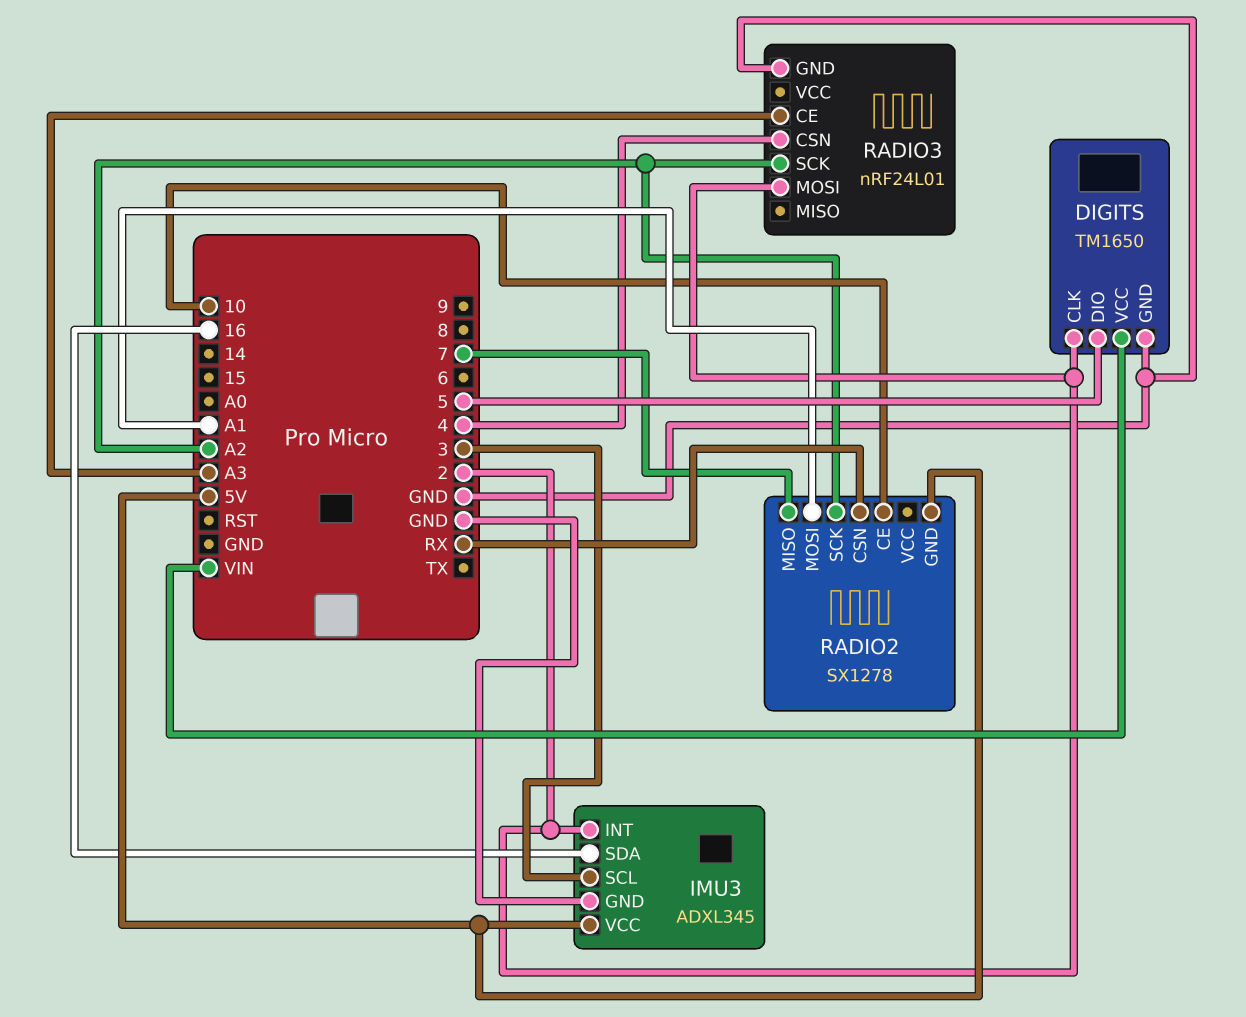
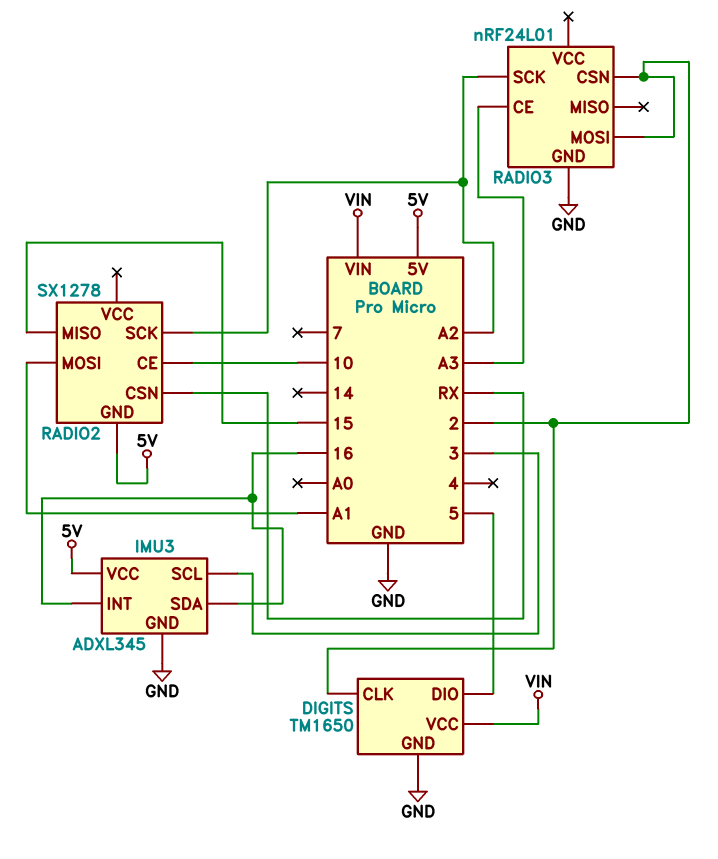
IMU3 pin INT: 2 -> 16
RADIO2 pin MISO: 7 -> 15
RADIO3 pin CSN: 4 -> 2

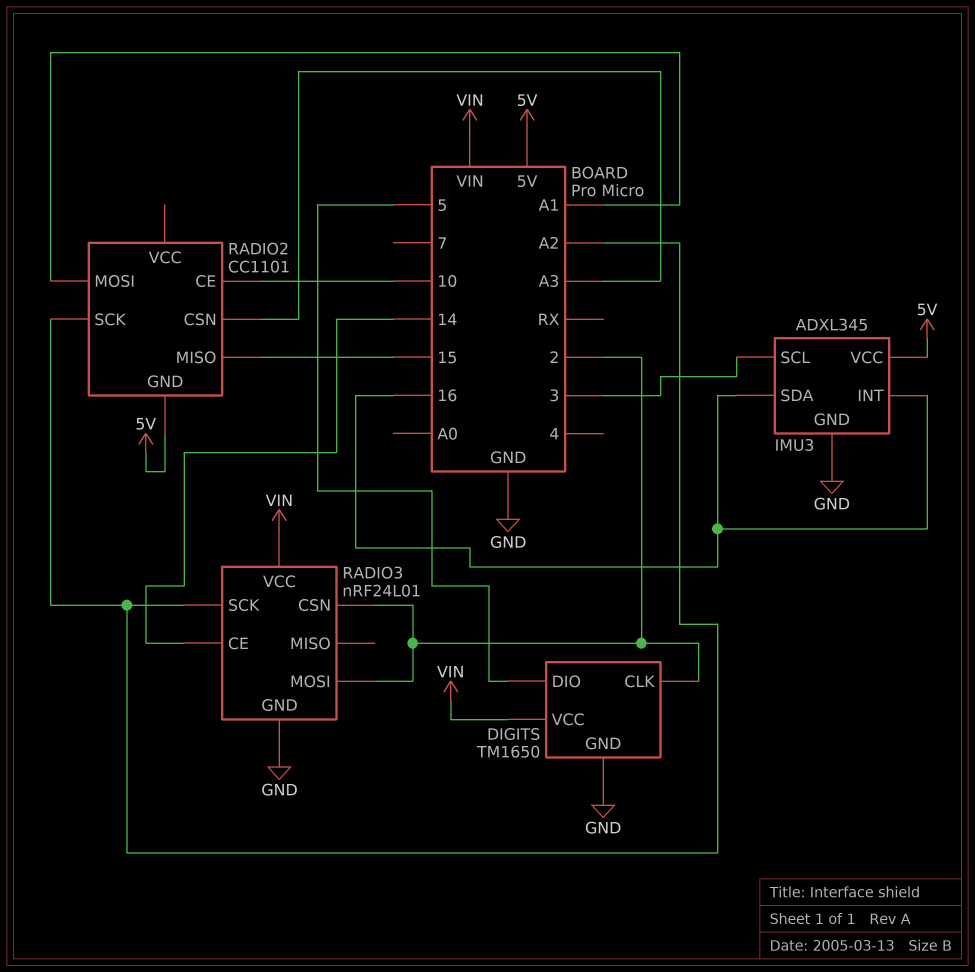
RADIO2: SX1278 -> CC1101
RADIO2 pin CSN: RX -> A3
RADIO3 pin CE: A3 -> 14
RADIO3 pin VCC: none -> VIN

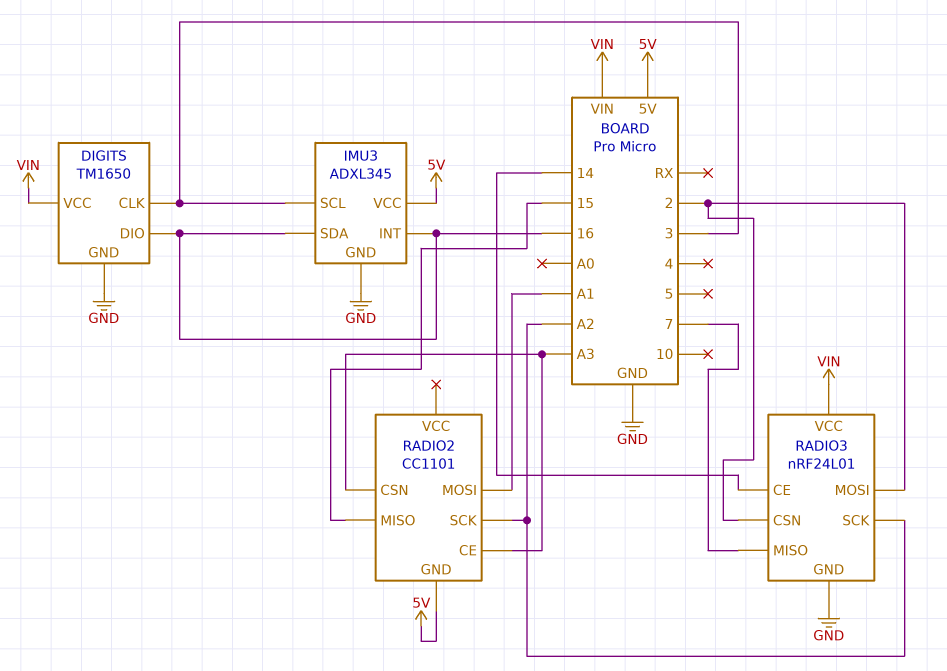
DIGITS pin CLK: 2 -> 3
DIGITS pin DIO: 5 -> 16
RADIO2 pin CE: 10 -> A3
RADIO3 pin MISO: none -> 7

